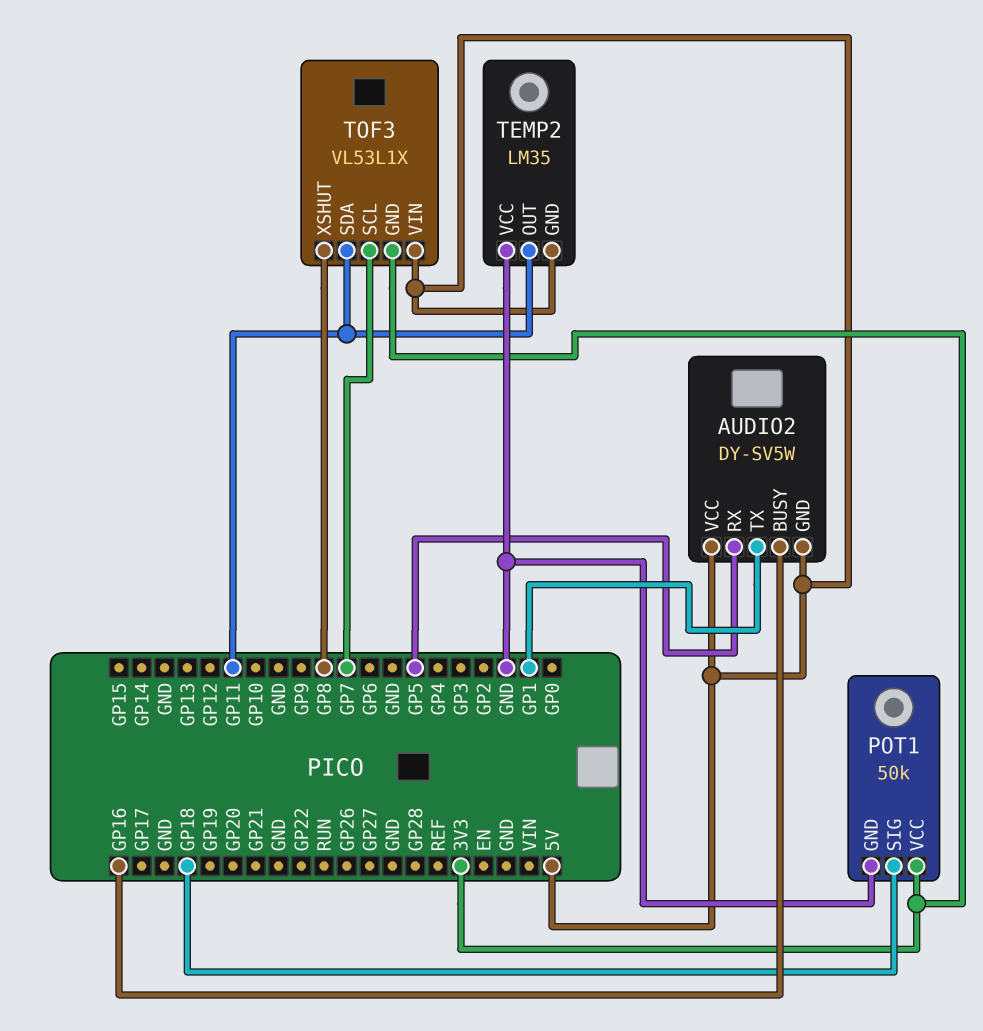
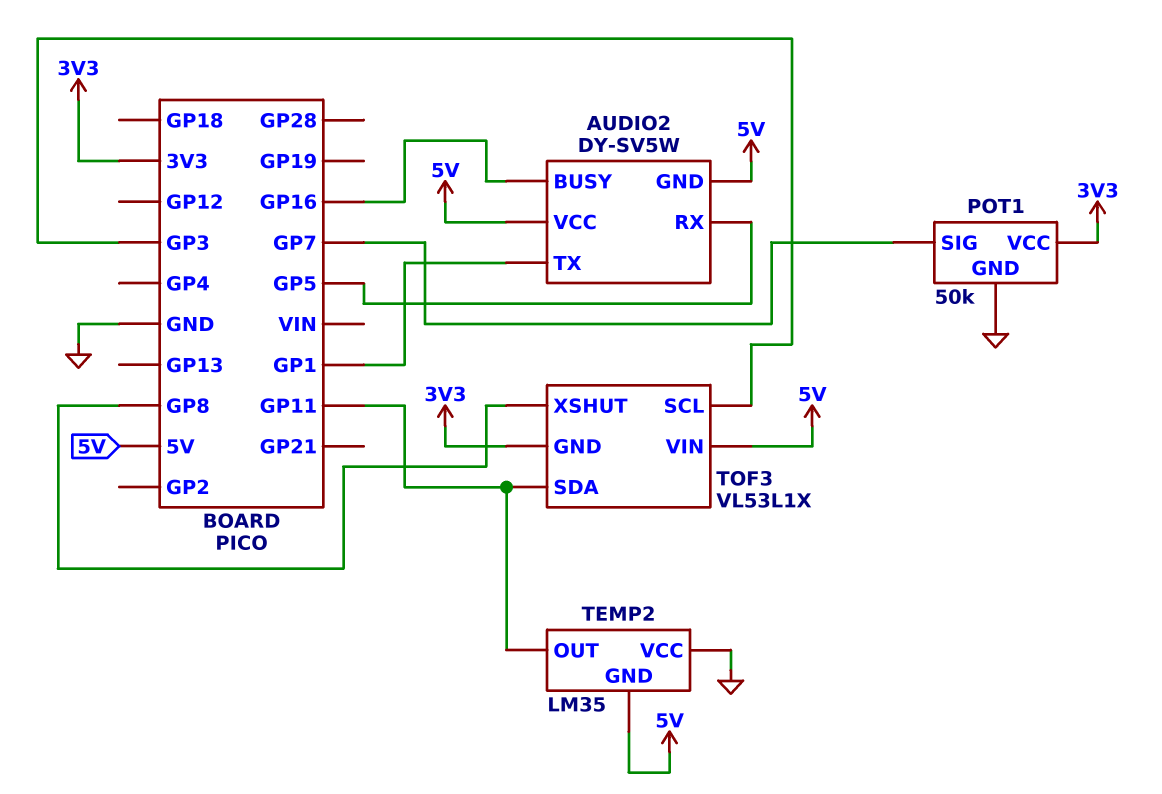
POT1 pin SIG: GP18 -> GP7
TOF3 pin SCL: GP7 -> GP3

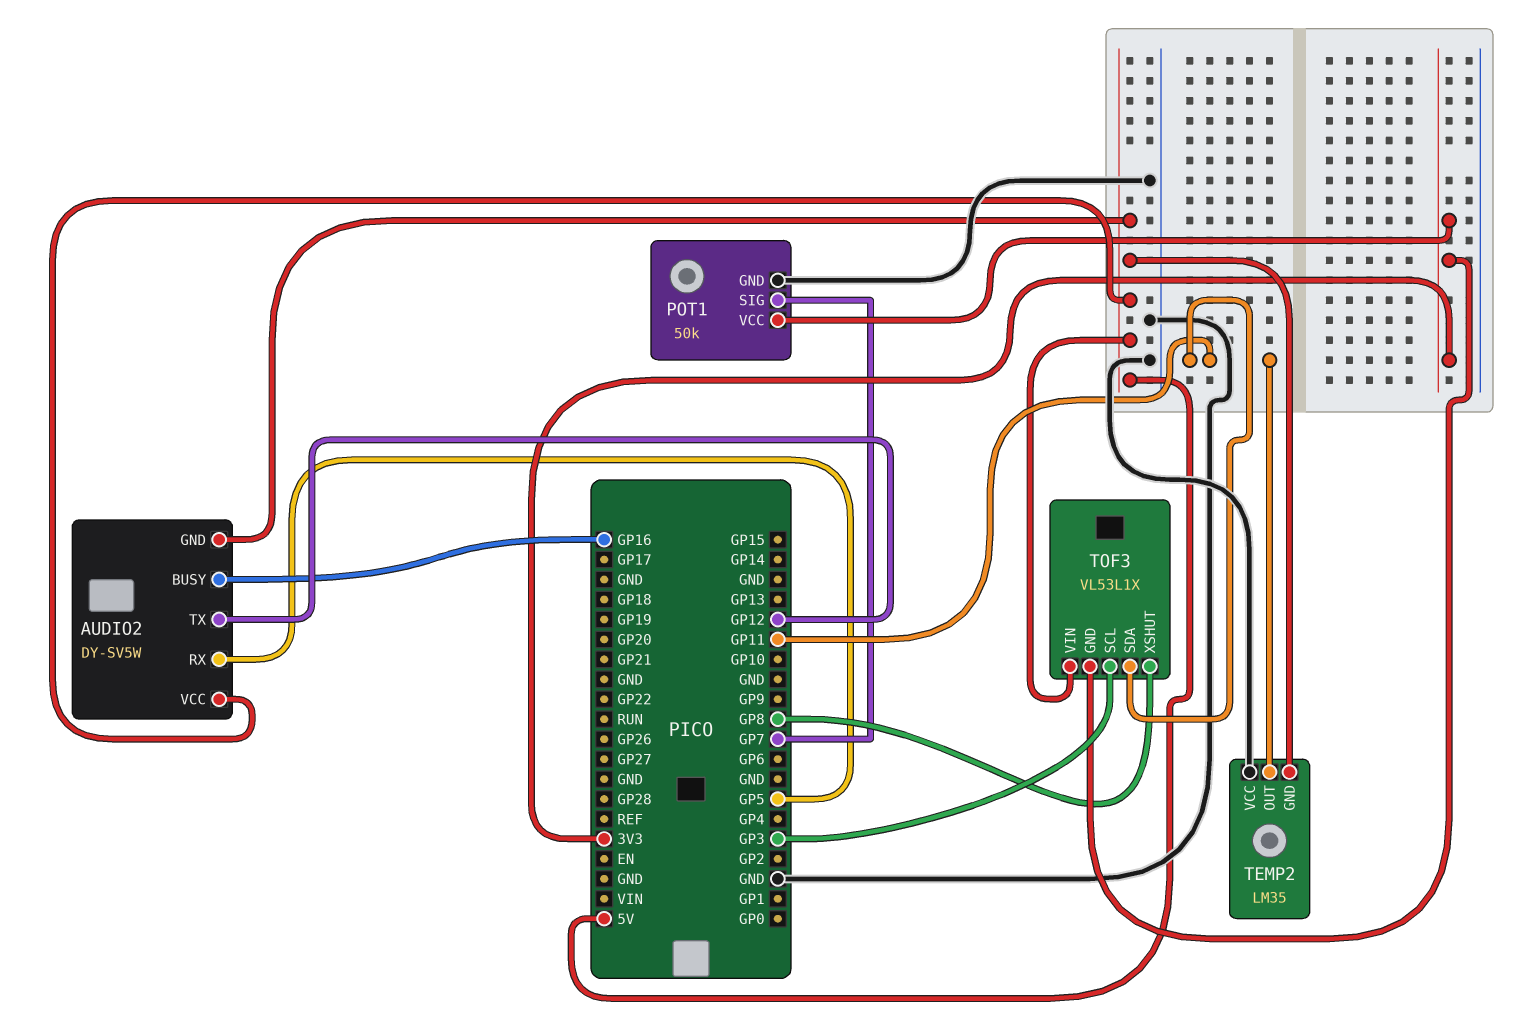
AUDIO2 pin TX: GP1 -> GP12

